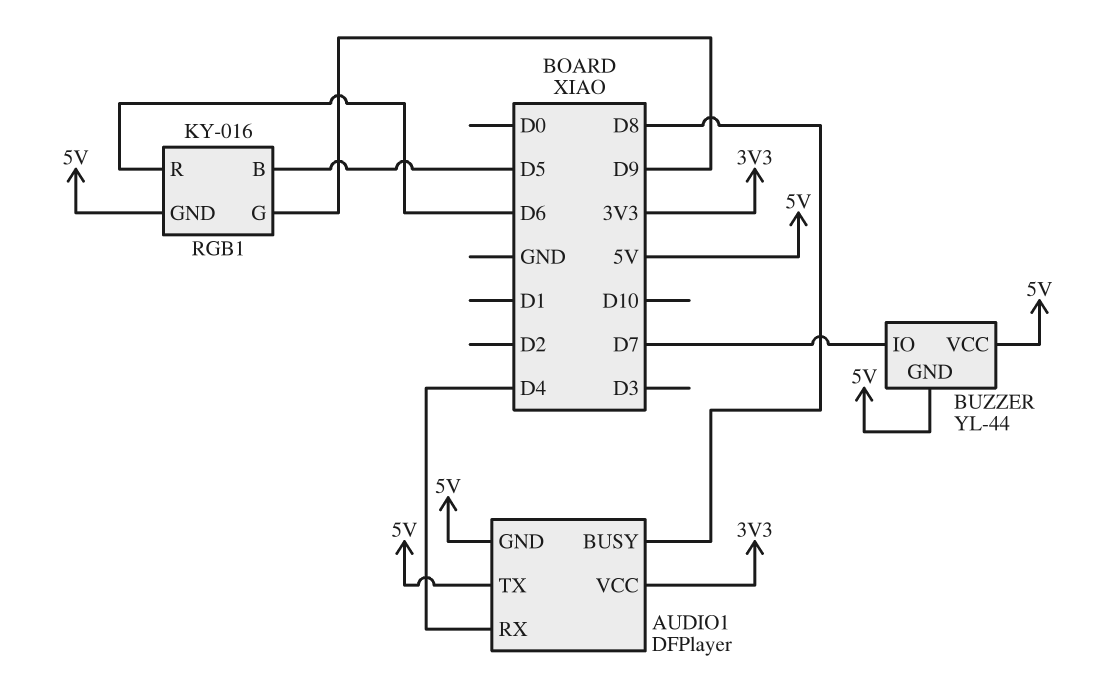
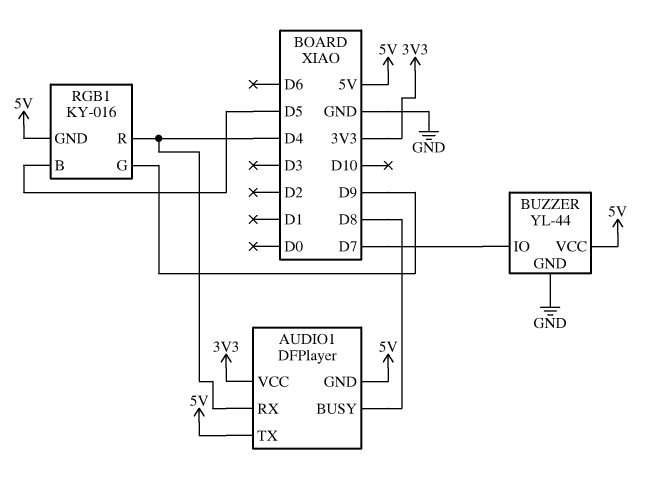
BUZZER pin GND: 5V -> GND
RGB1 pin R: D6 -> D4

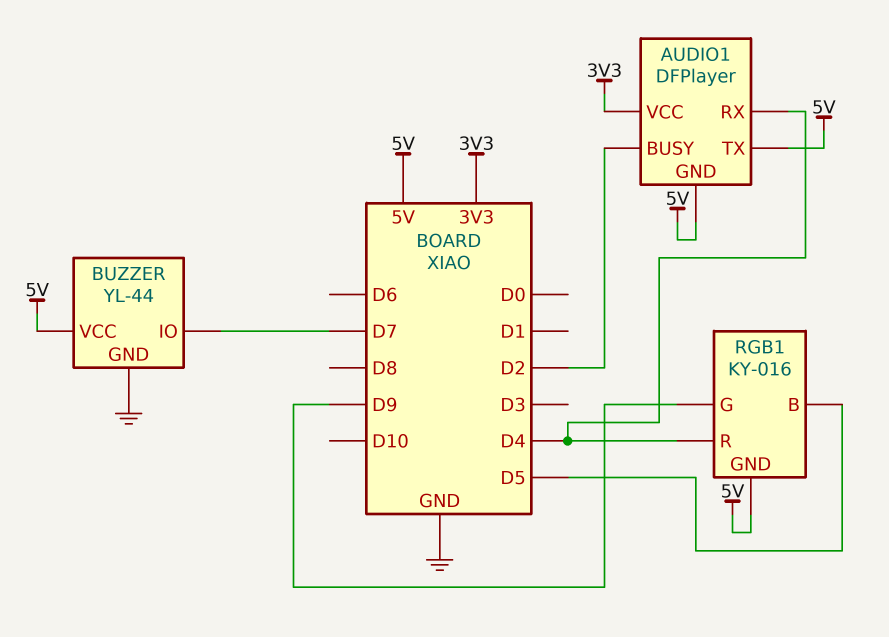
AUDIO1 pin BUSY: D8 -> D2

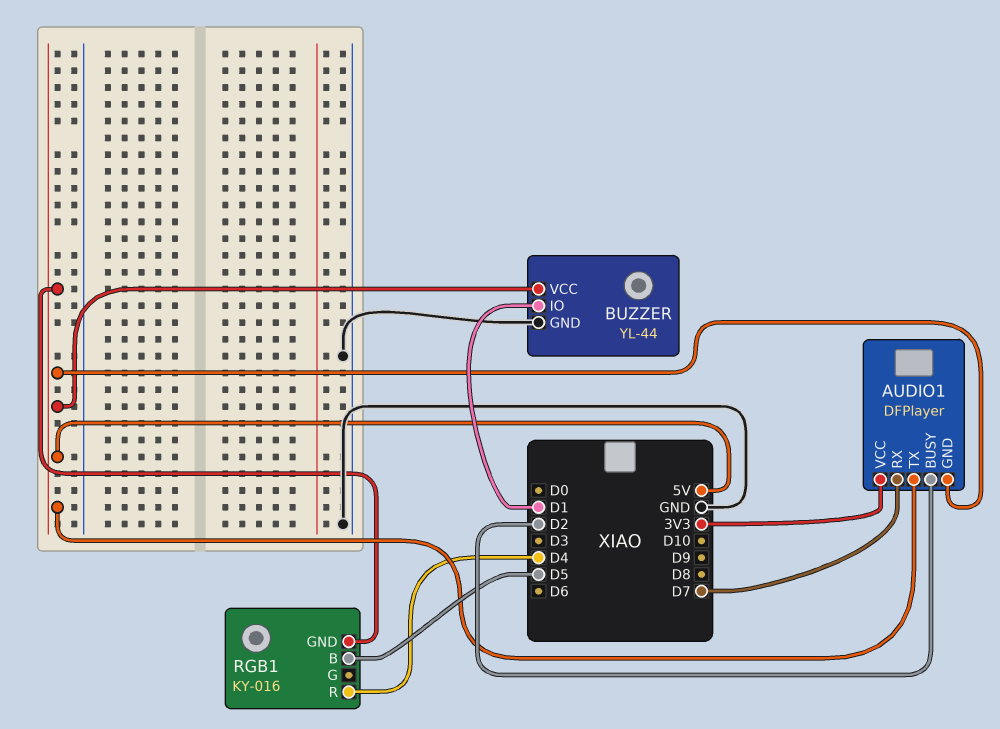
AUDIO1 pin RX: D4 -> D7
BUZZER pin IO: D7 -> D1
RGB1 pin G: D9 -> none

